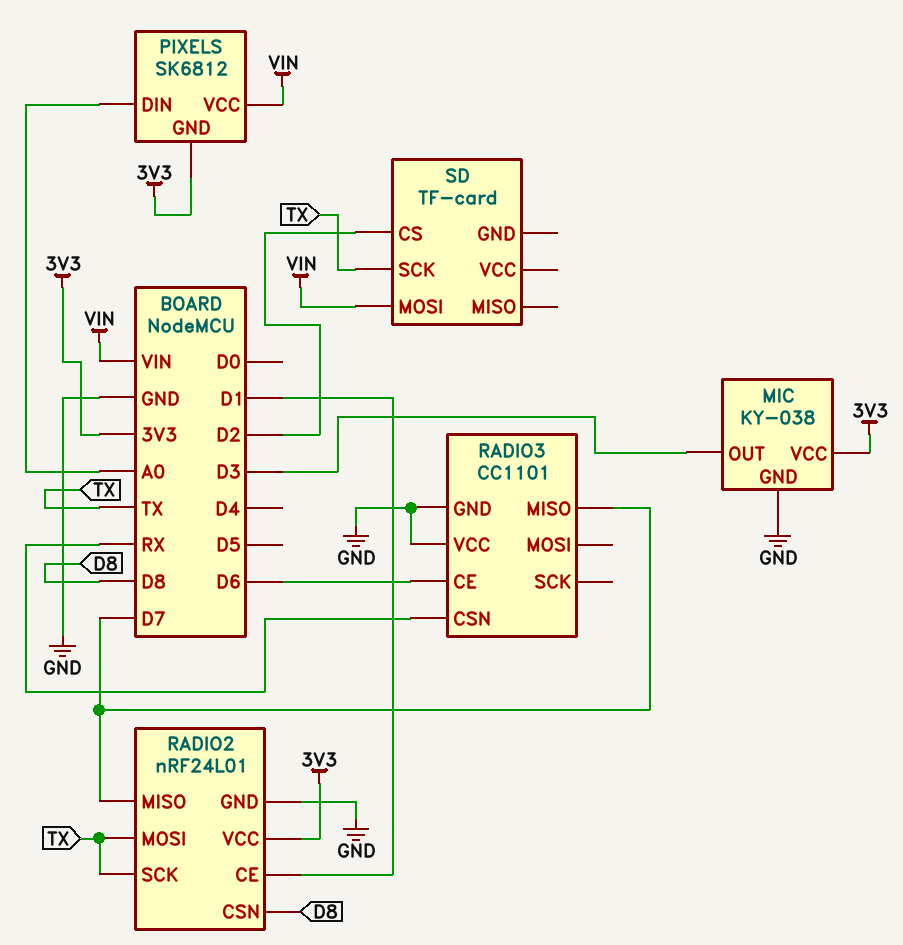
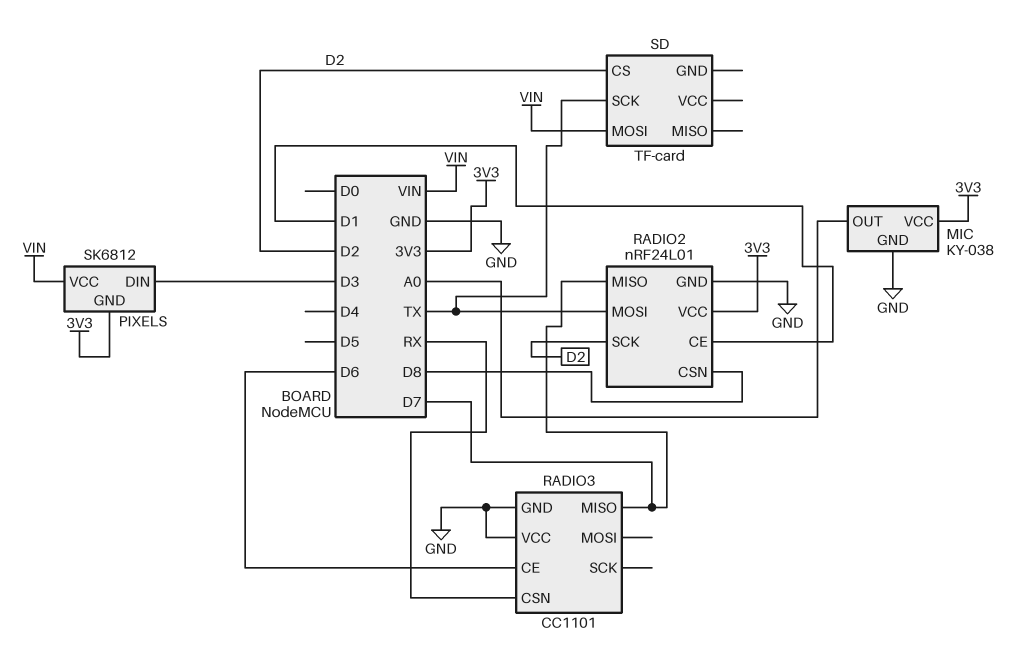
MIC pin OUT: D3 -> A0
PIXELS pin DIN: A0 -> D3
RADIO2 pin SCK: TX -> D2

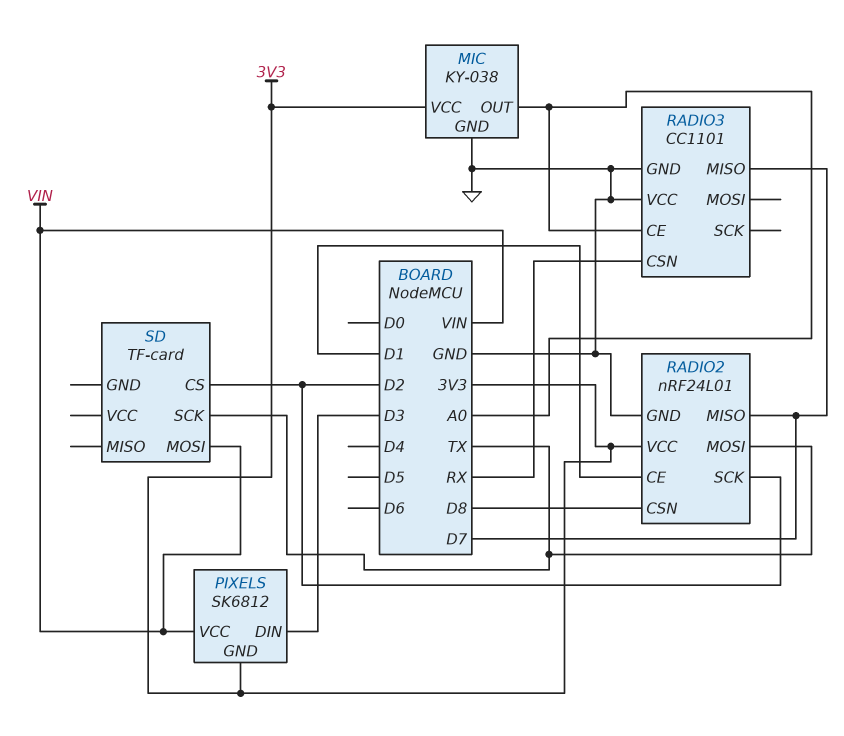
RADIO3 pin CE: D6 -> A0

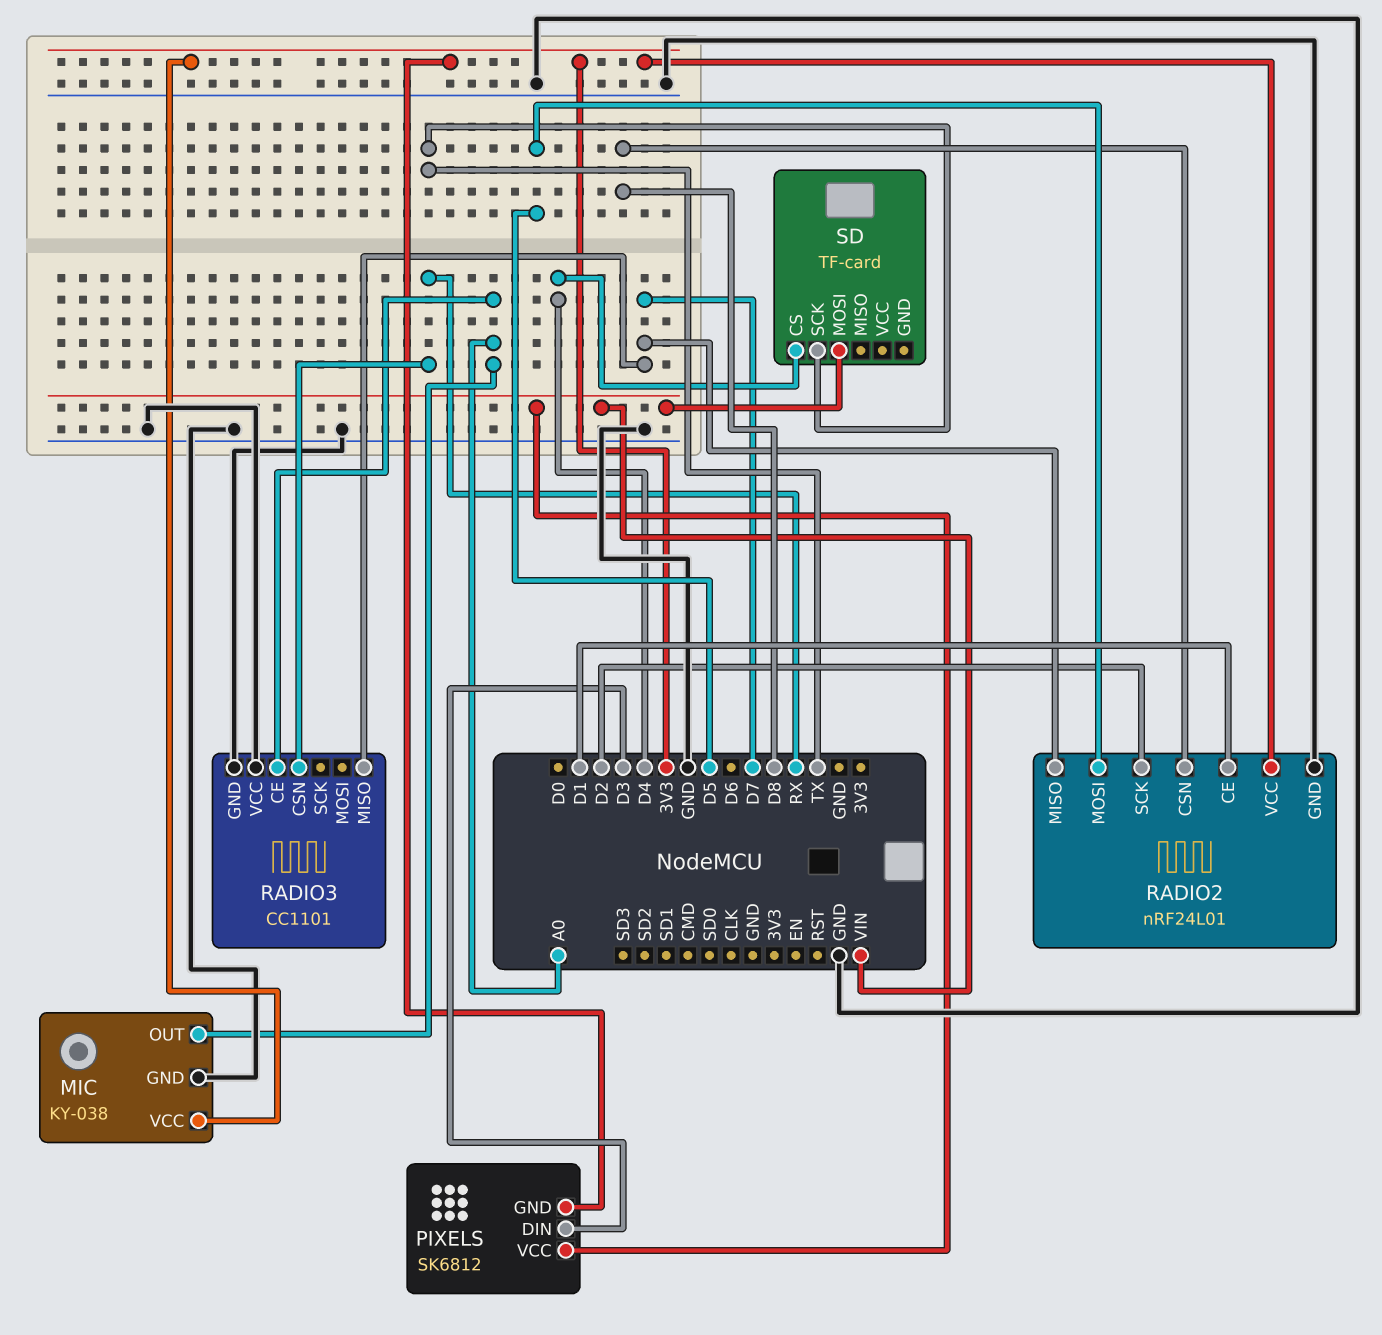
RADIO2 pin MOSI: TX -> D5
SD pin CS: D2 -> D4

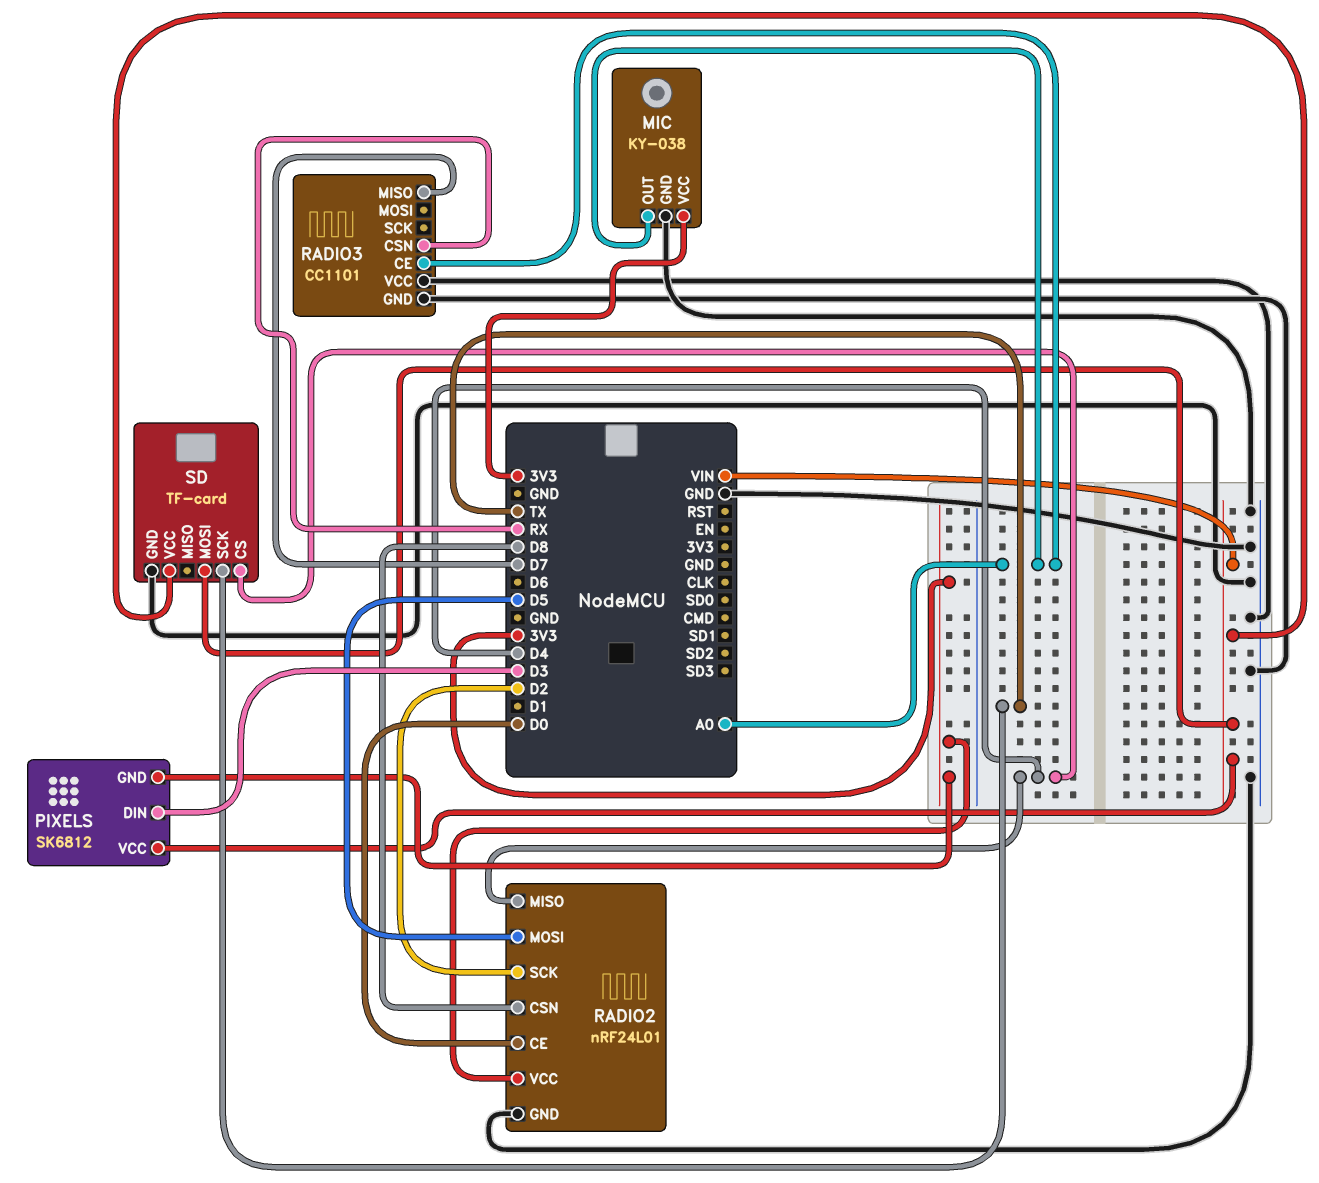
RADIO2 pin CE: D1 -> D0
RADIO2 pin MISO: D7 -> D4
SD pin GND: none -> GND
SD pin VCC: none -> VIN

